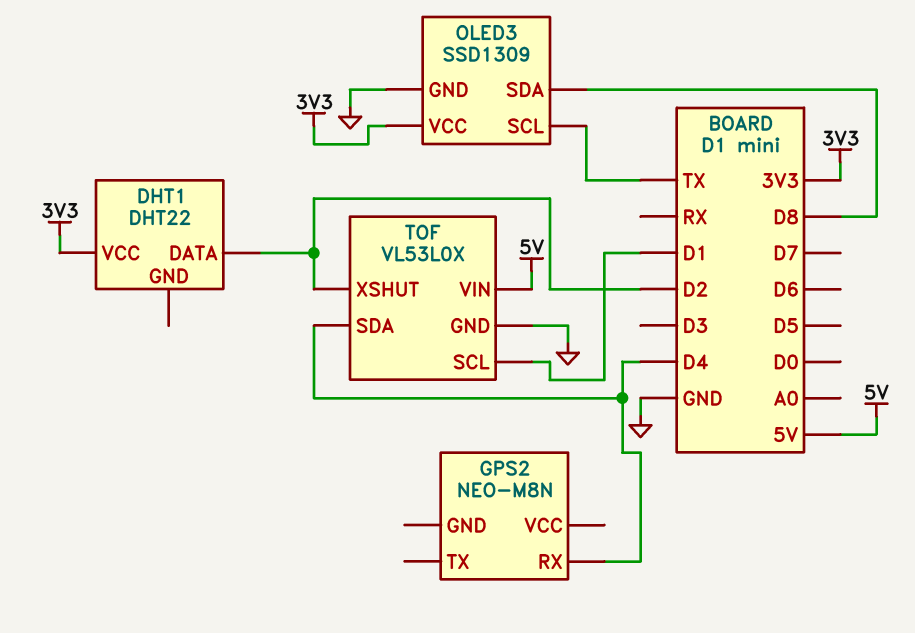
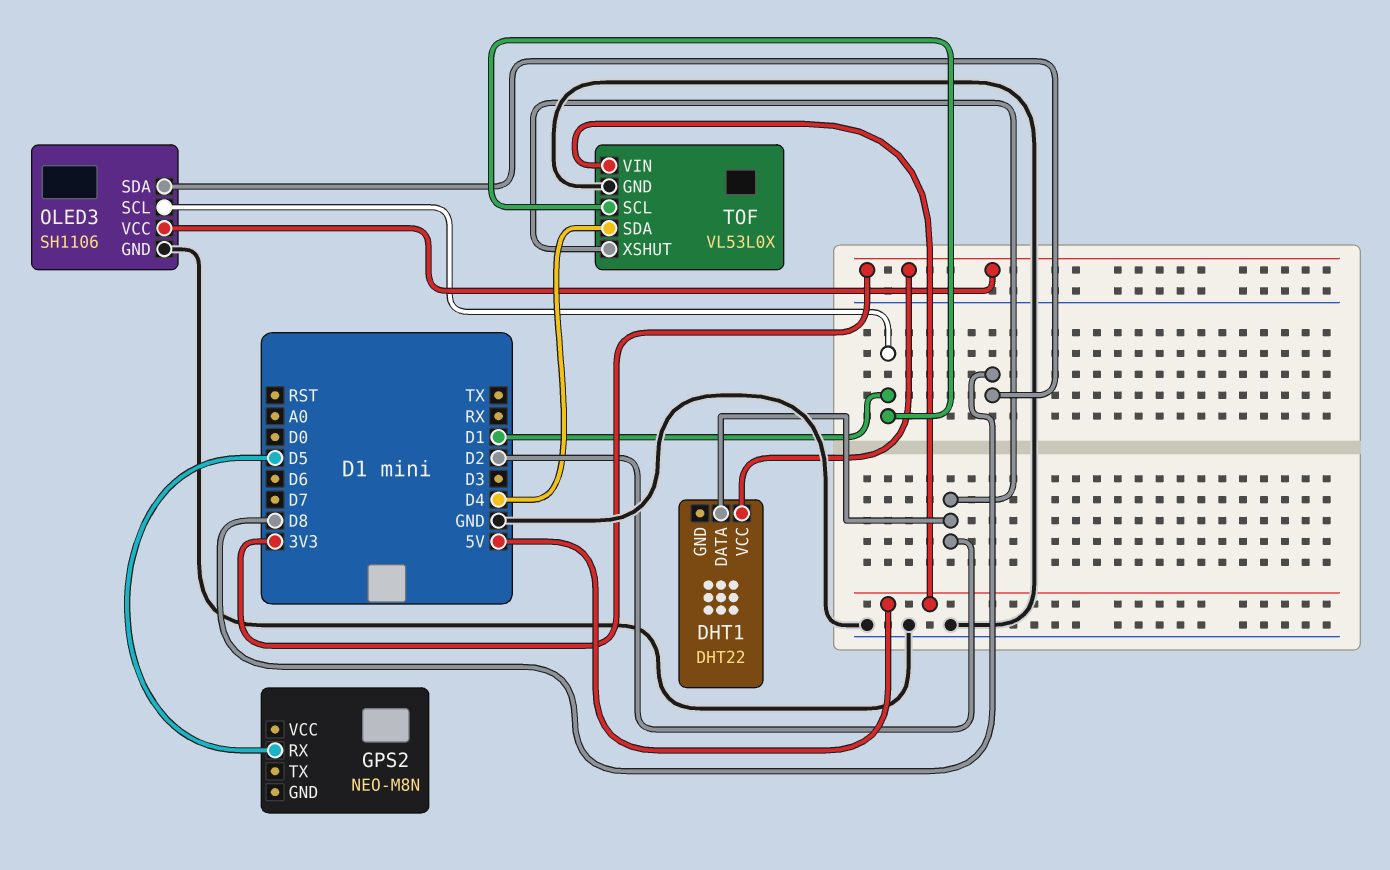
GPS2 pin RX: D4 -> D5
OLED3: SSD1309 -> SH1106
OLED3 pin SCL: TX -> D1

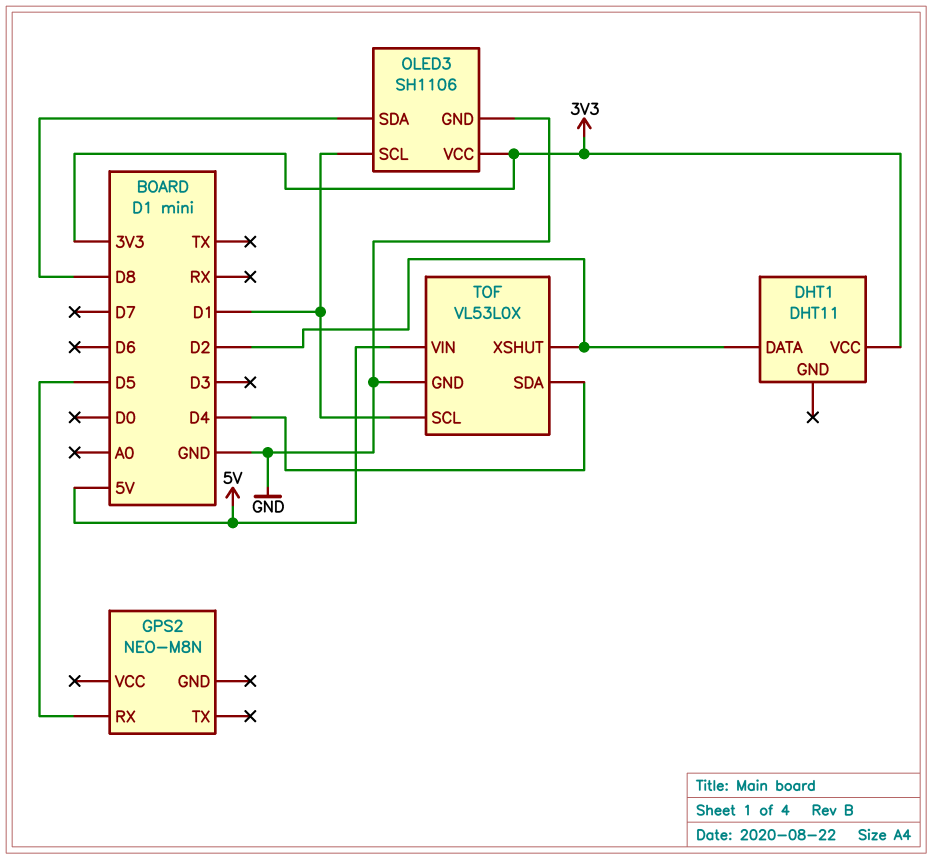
DHT1: DHT22 -> DHT11

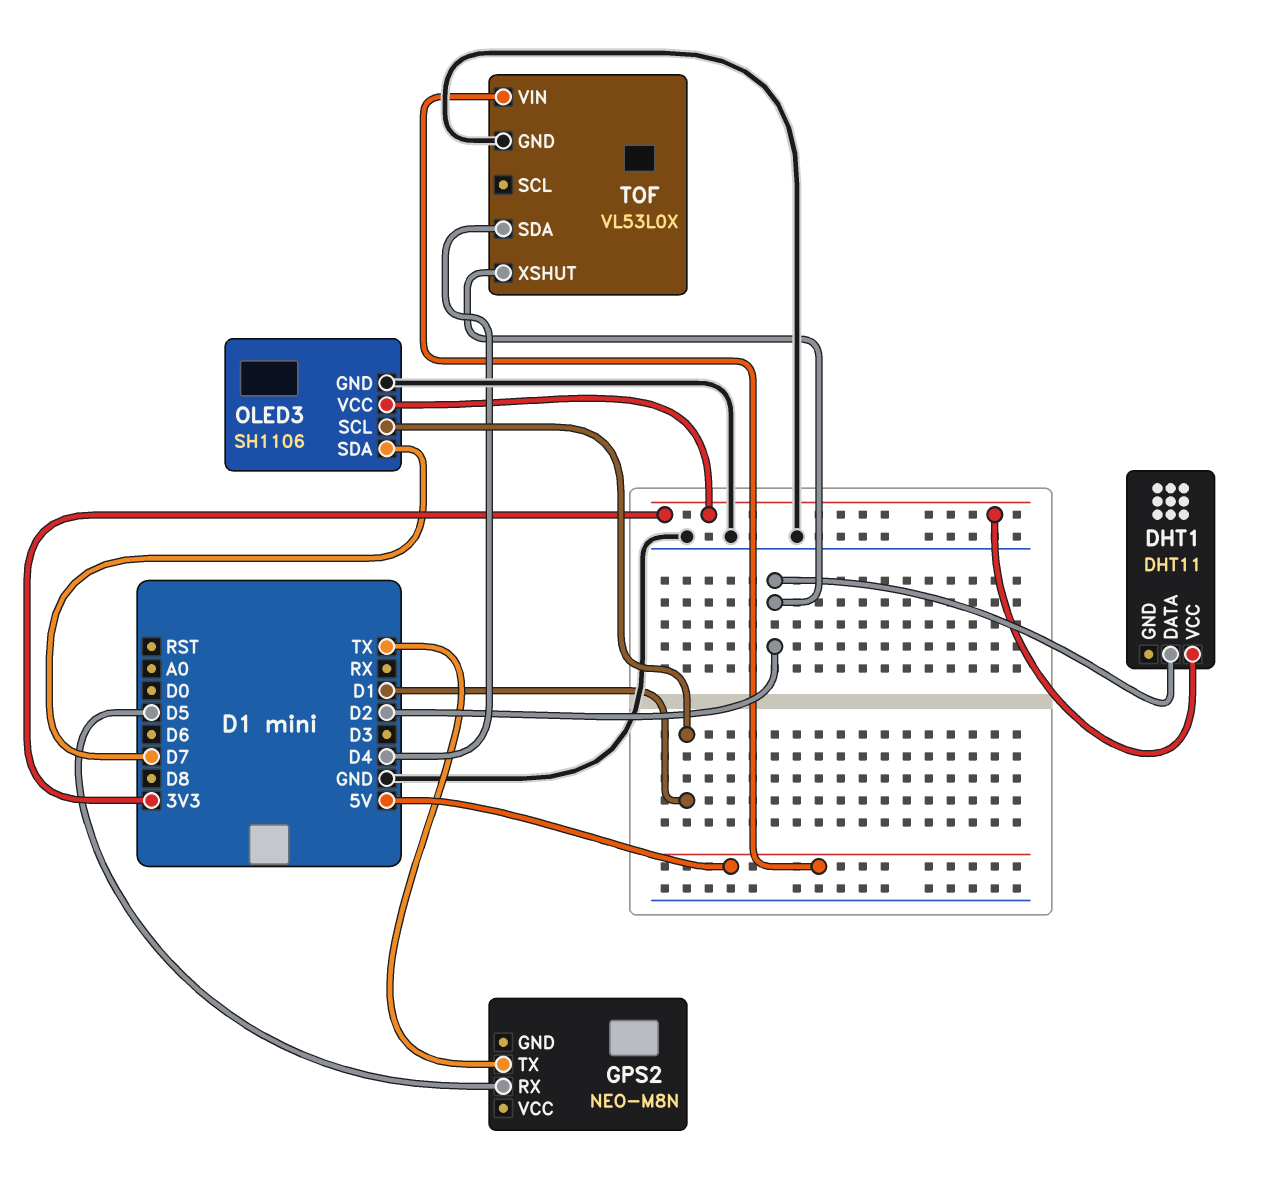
GPS2 pin TX: none -> TX
OLED3 pin SDA: D8 -> D7
TOF pin SCL: D1 -> none

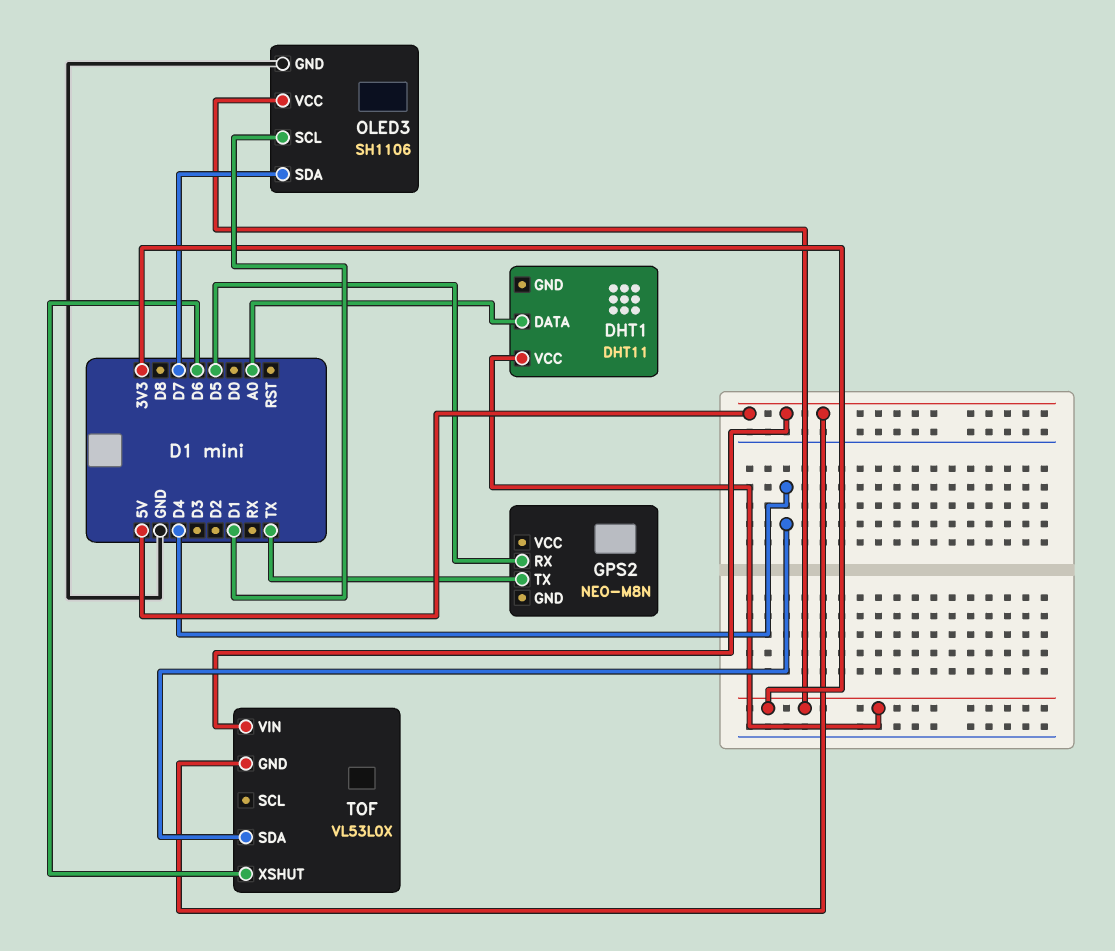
DHT1 pin DATA: D2 -> A0
TOF pin GND: GND -> 5V
TOF pin XSHUT: D2 -> D6

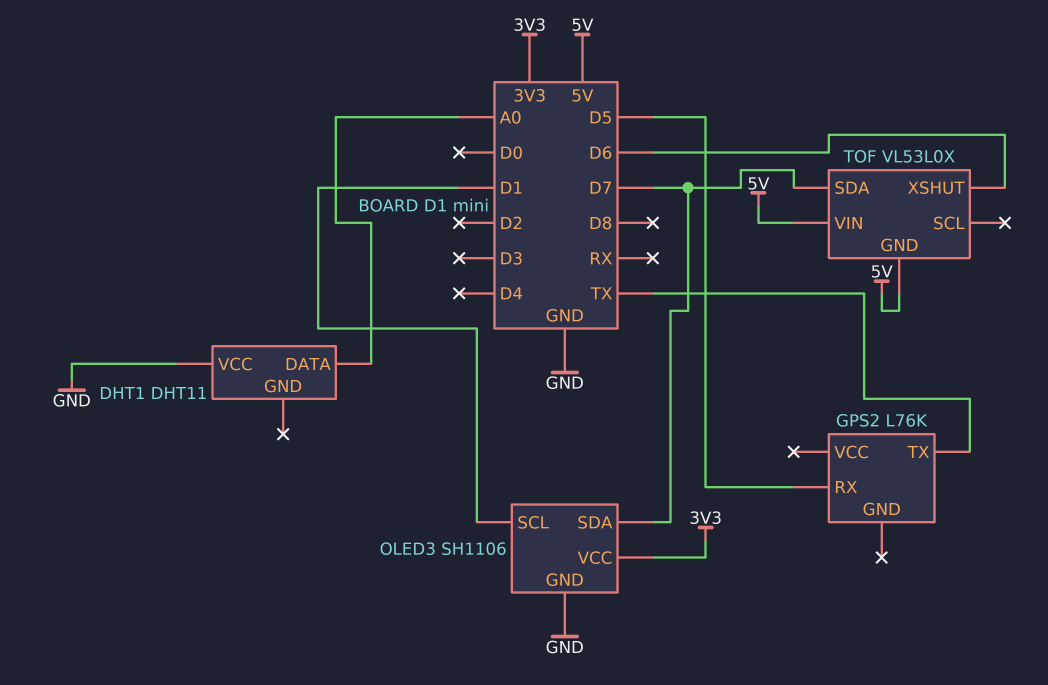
DHT1 pin VCC: 3V3 -> GND
GPS2: NEO-M8N -> L76K
TOF pin SDA: D4 -> D7

